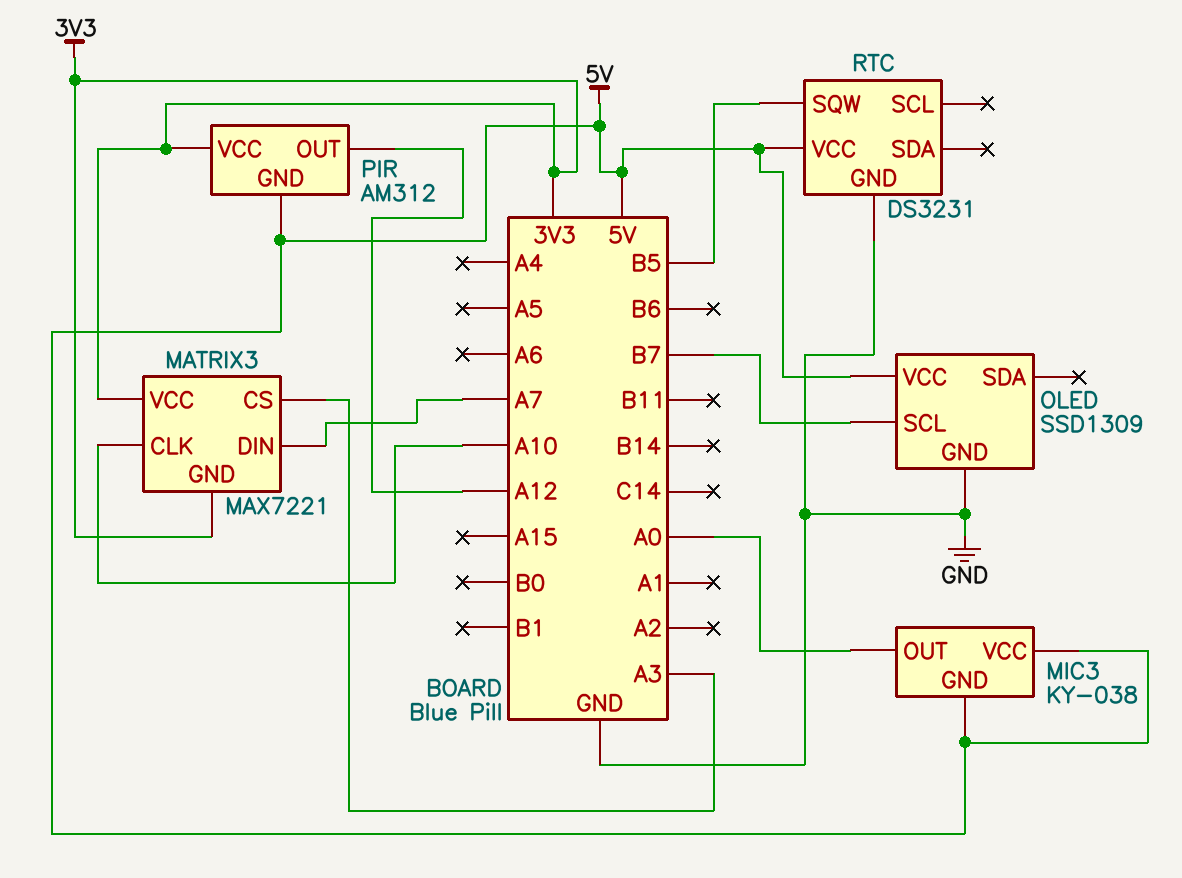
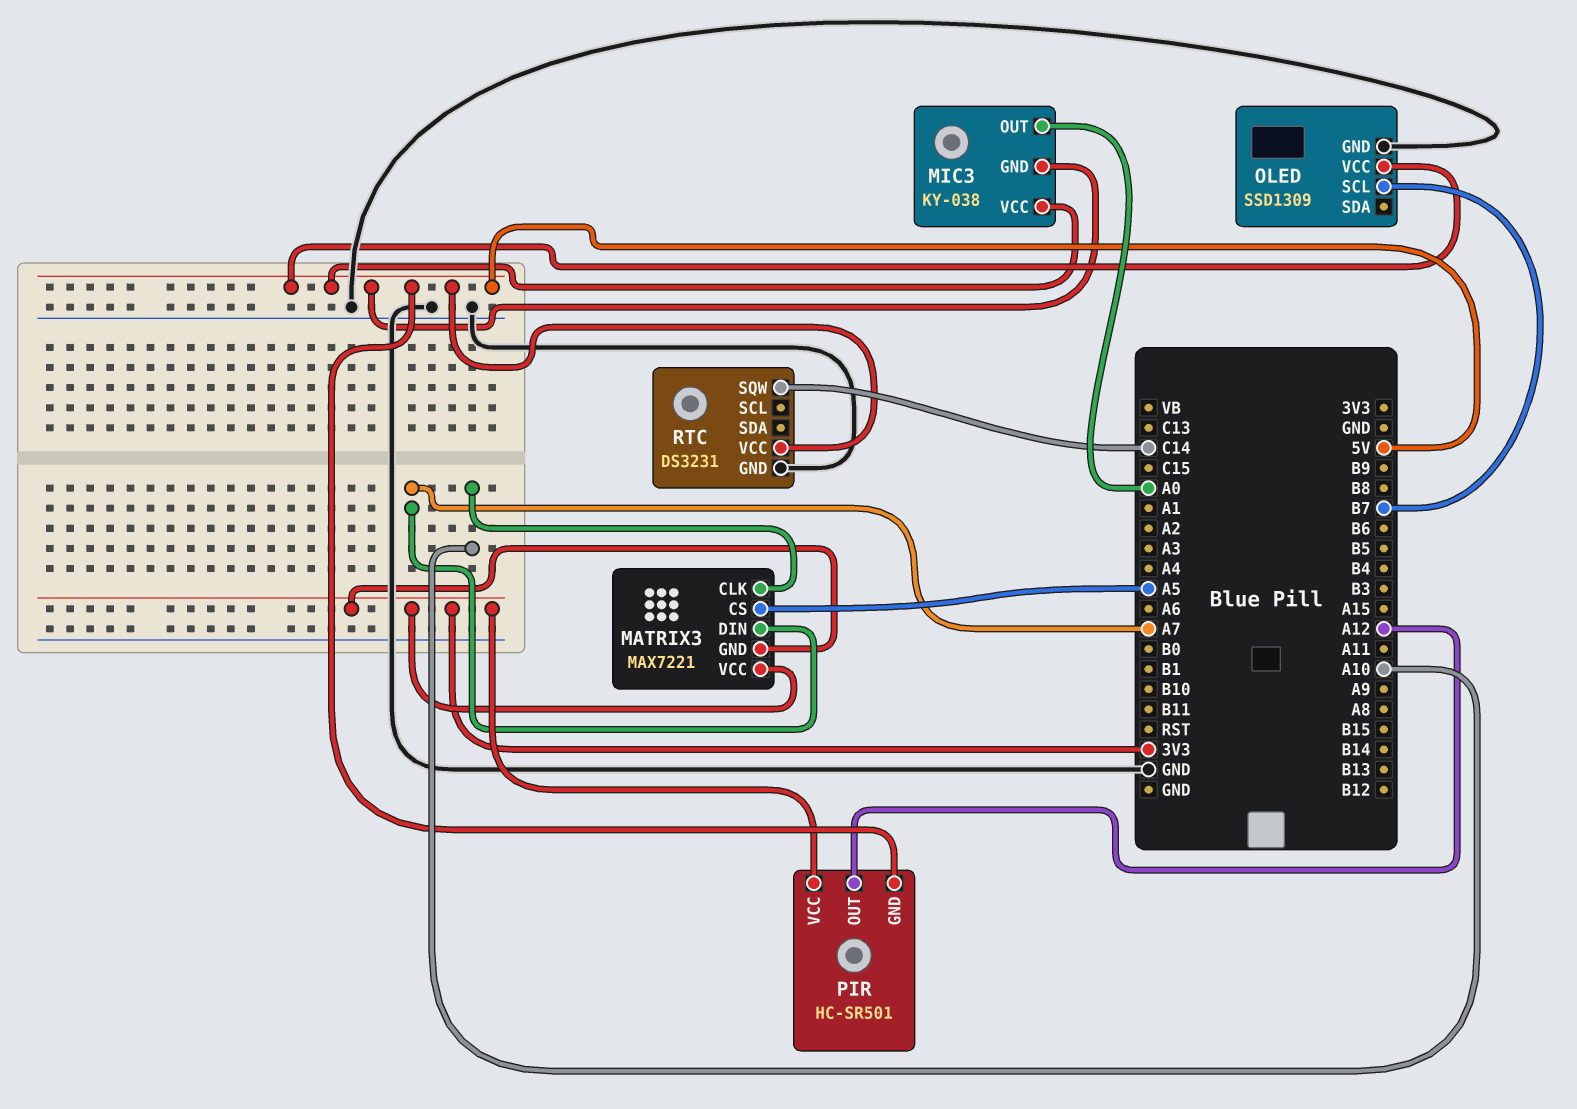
MATRIX3 pin CS: A3 -> A5
PIR: AM312 -> HC-SR501
RTC pin SQW: B5 -> C14

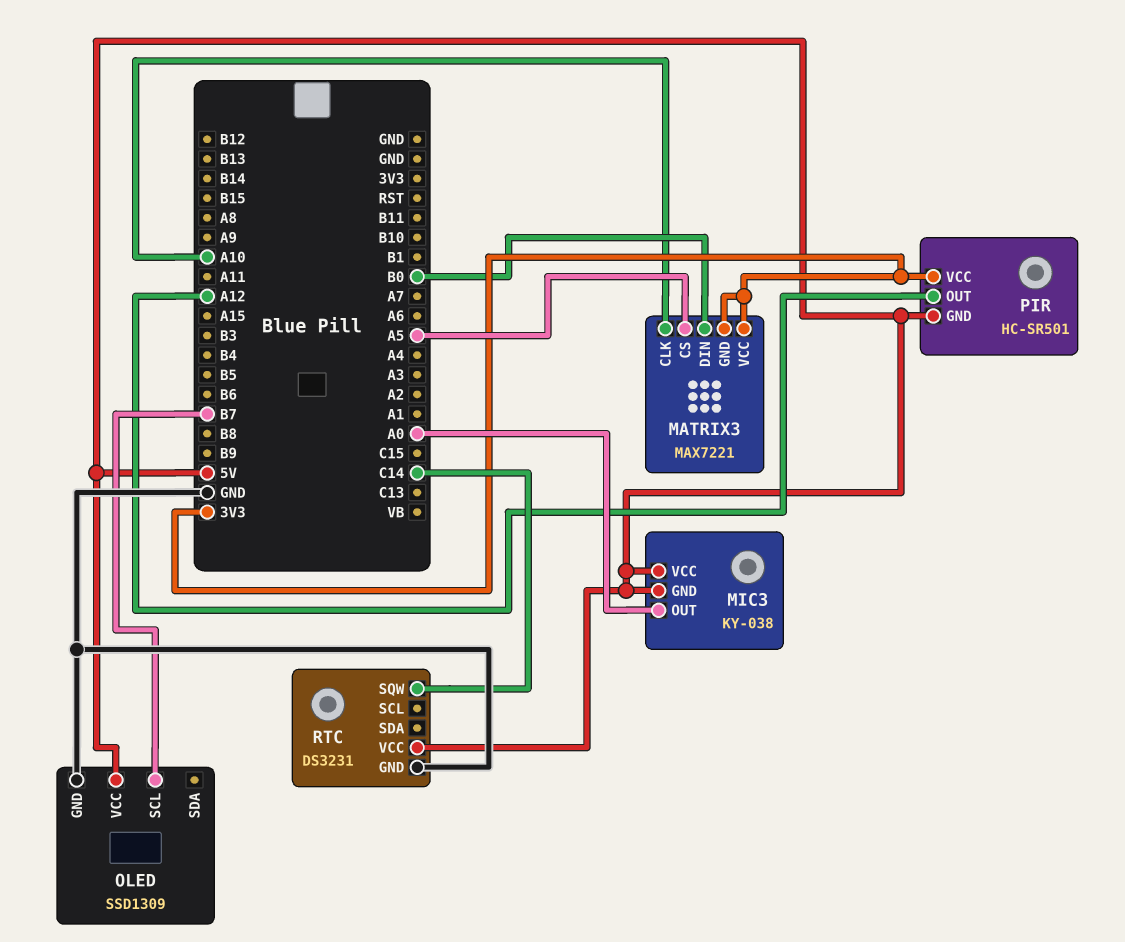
MATRIX3 pin DIN: A7 -> B0

